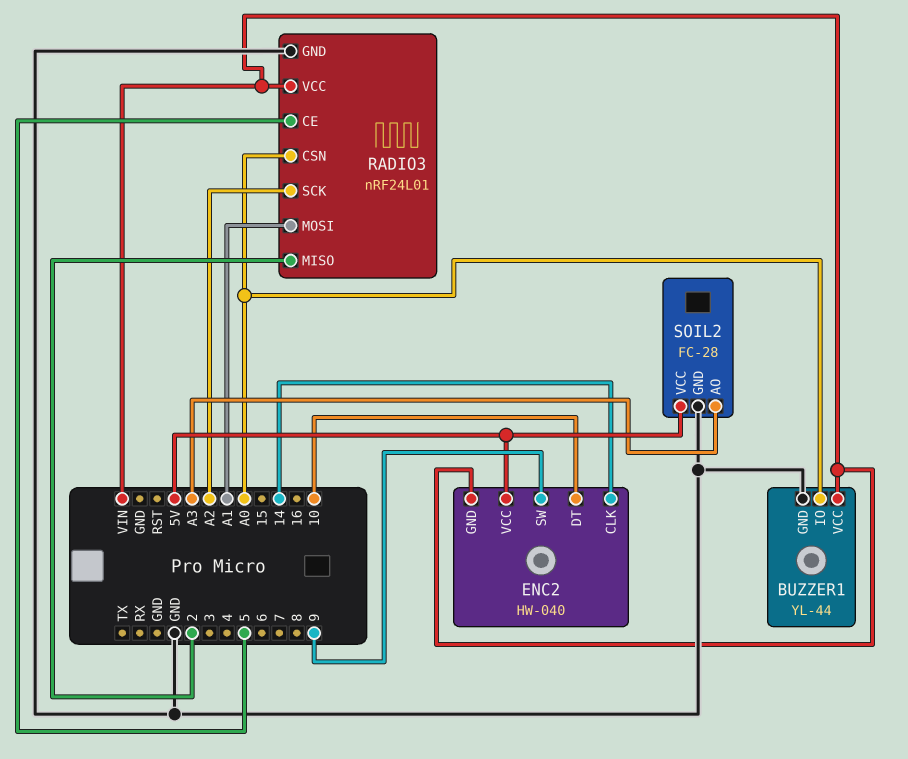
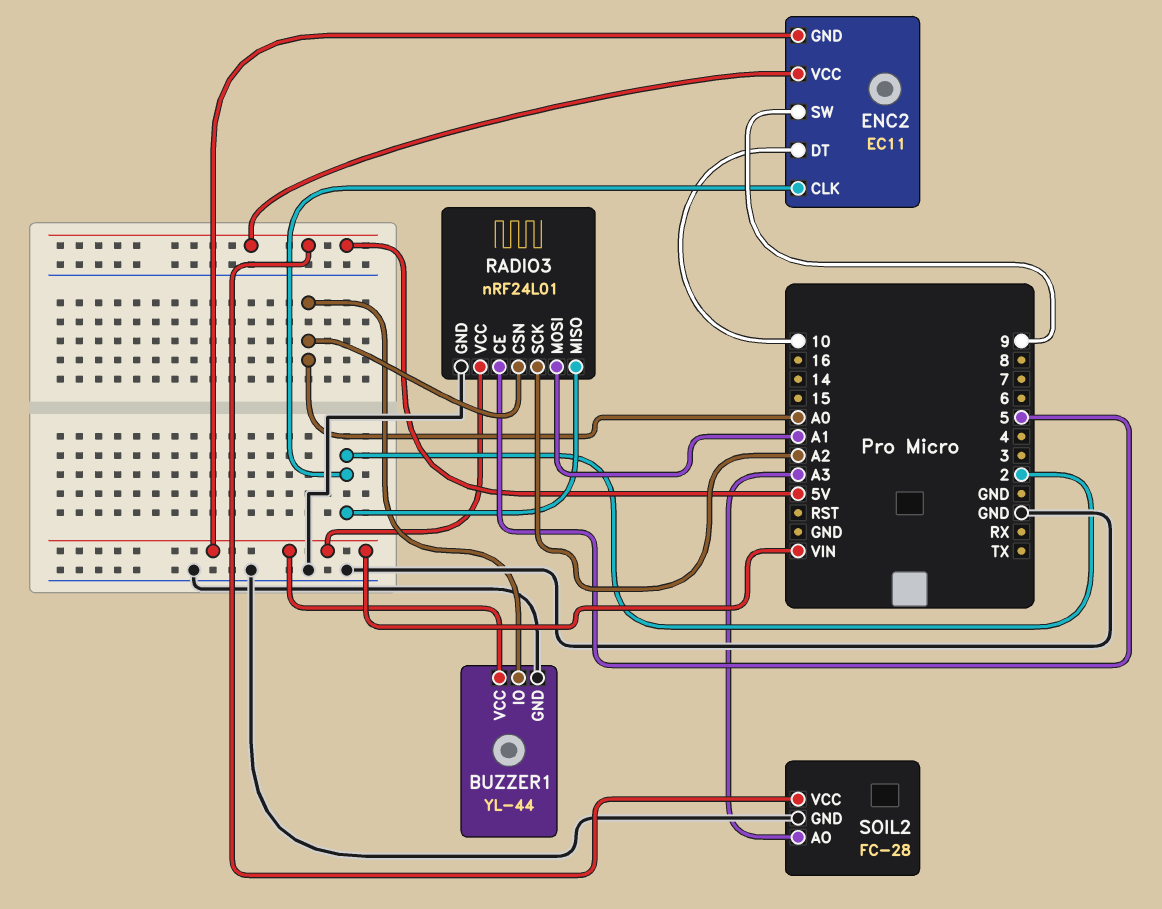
ENC2: HW-040 -> EC11
ENC2 pin CLK: 14 -> 2

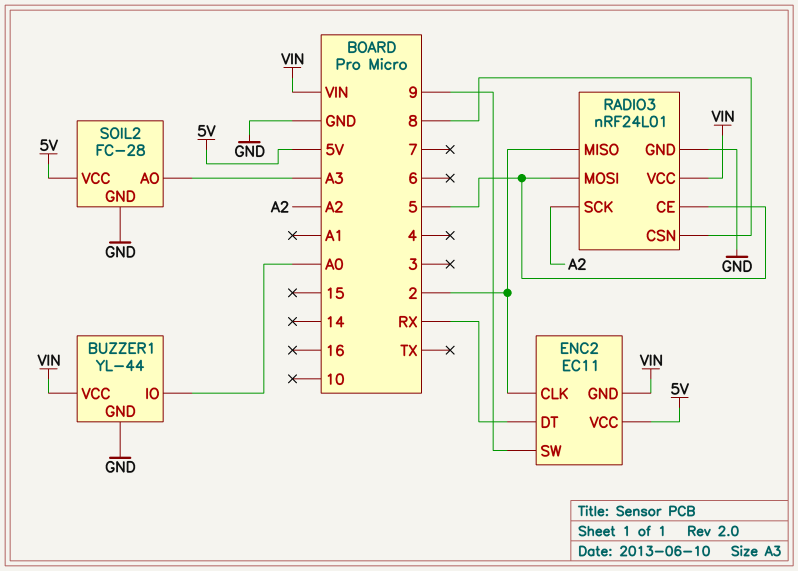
ENC2 pin DT: 10 -> RX
RADIO3 pin CSN: A0 -> 8
RADIO3 pin MOSI: A1 -> 5

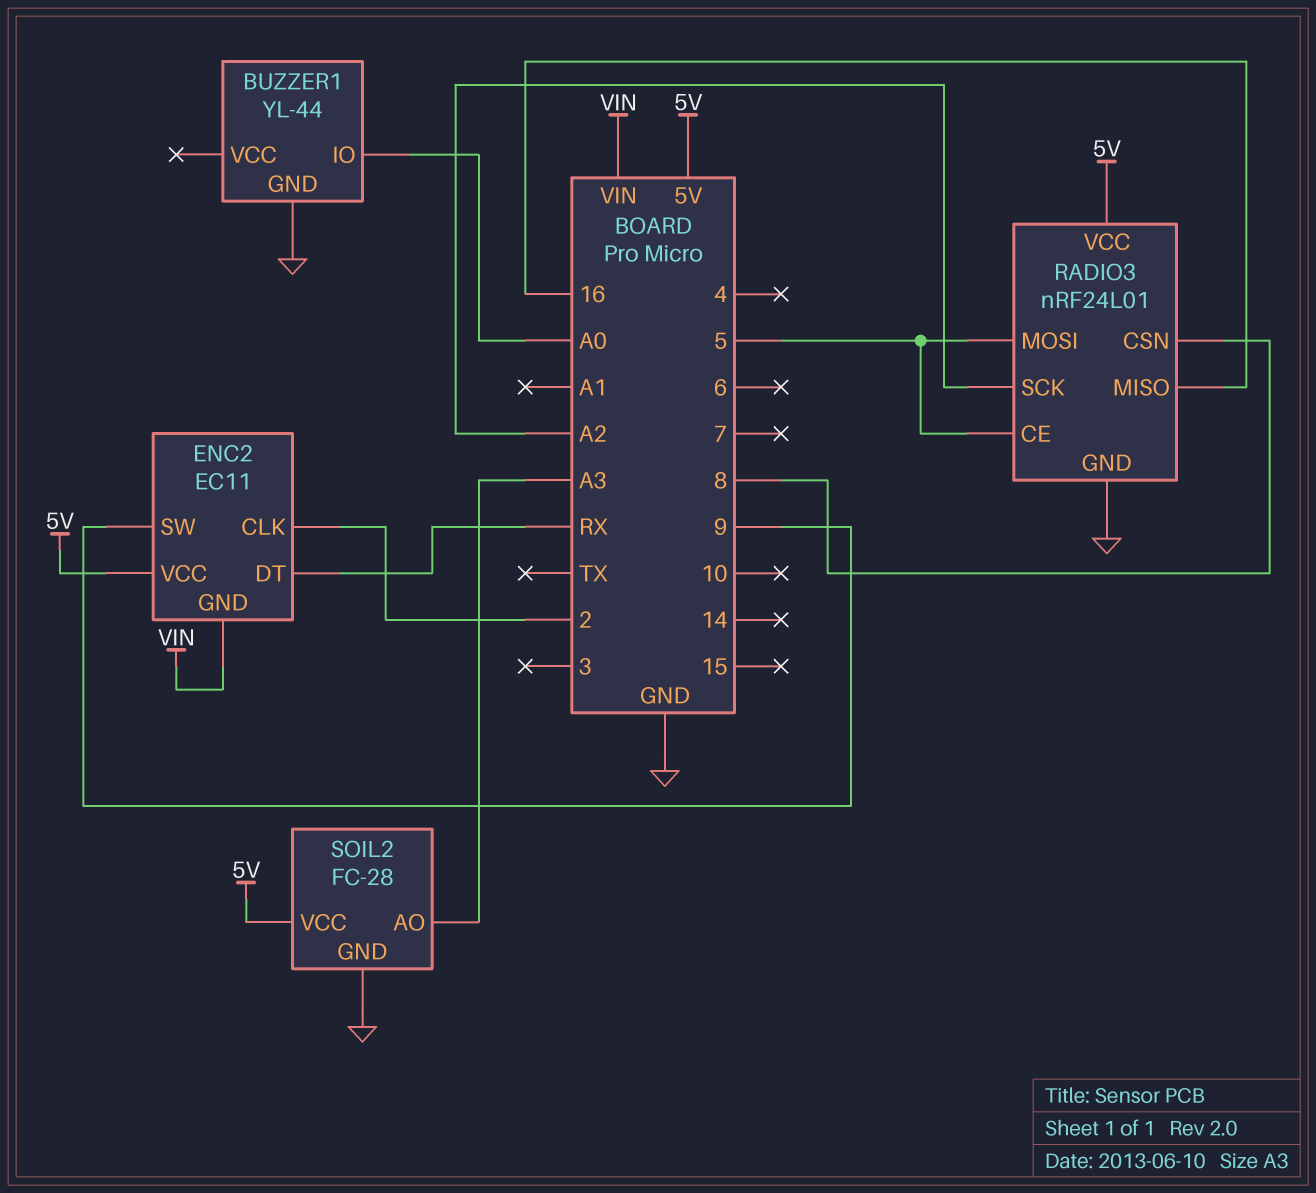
BUZZER1 pin VCC: VIN -> none
RADIO3 pin MISO: 2 -> 16
RADIO3 pin VCC: VIN -> 5V

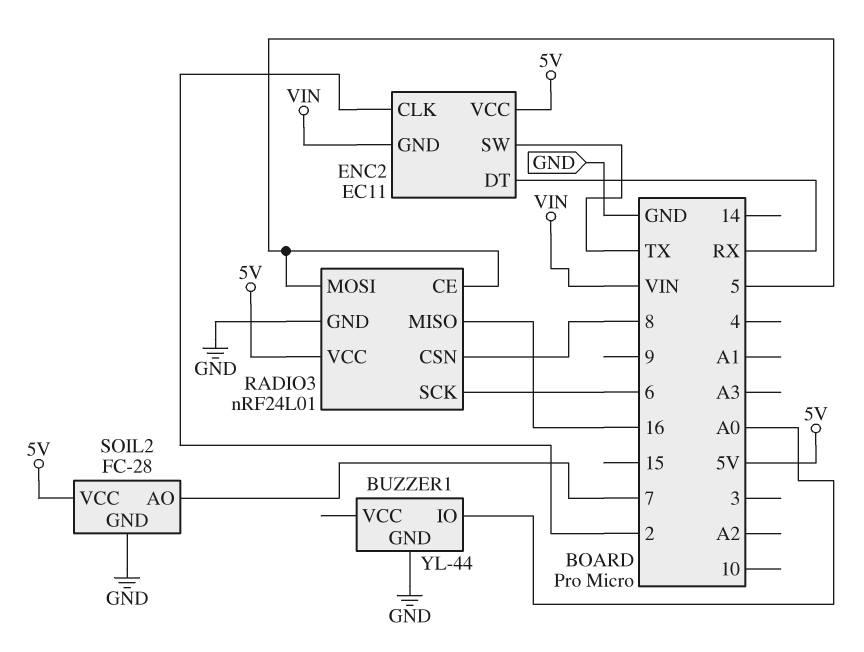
ENC2 pin SW: 9 -> TX
RADIO3 pin SCK: A2 -> 6
SOIL2 pin AO: A3 -> 7

